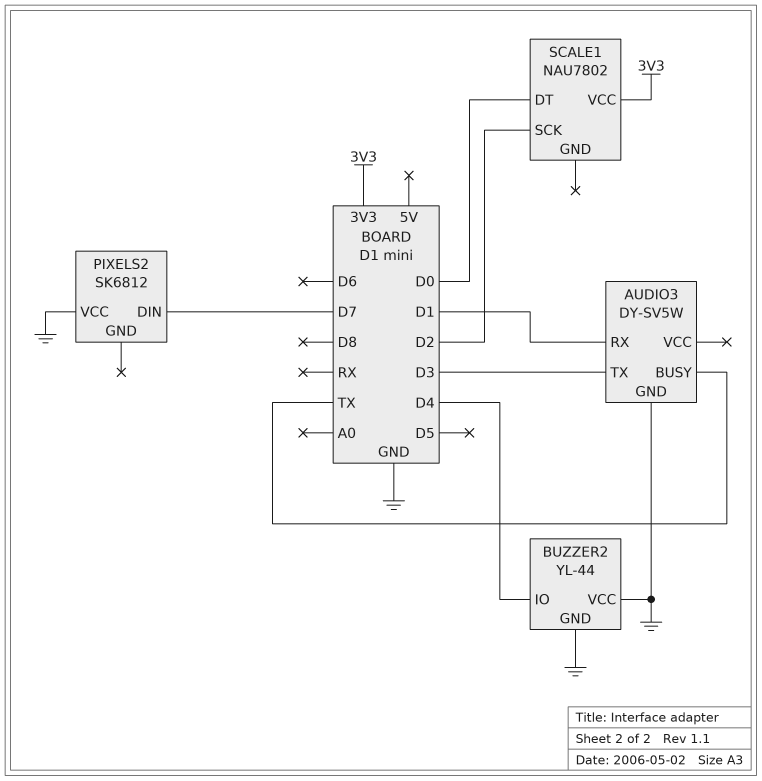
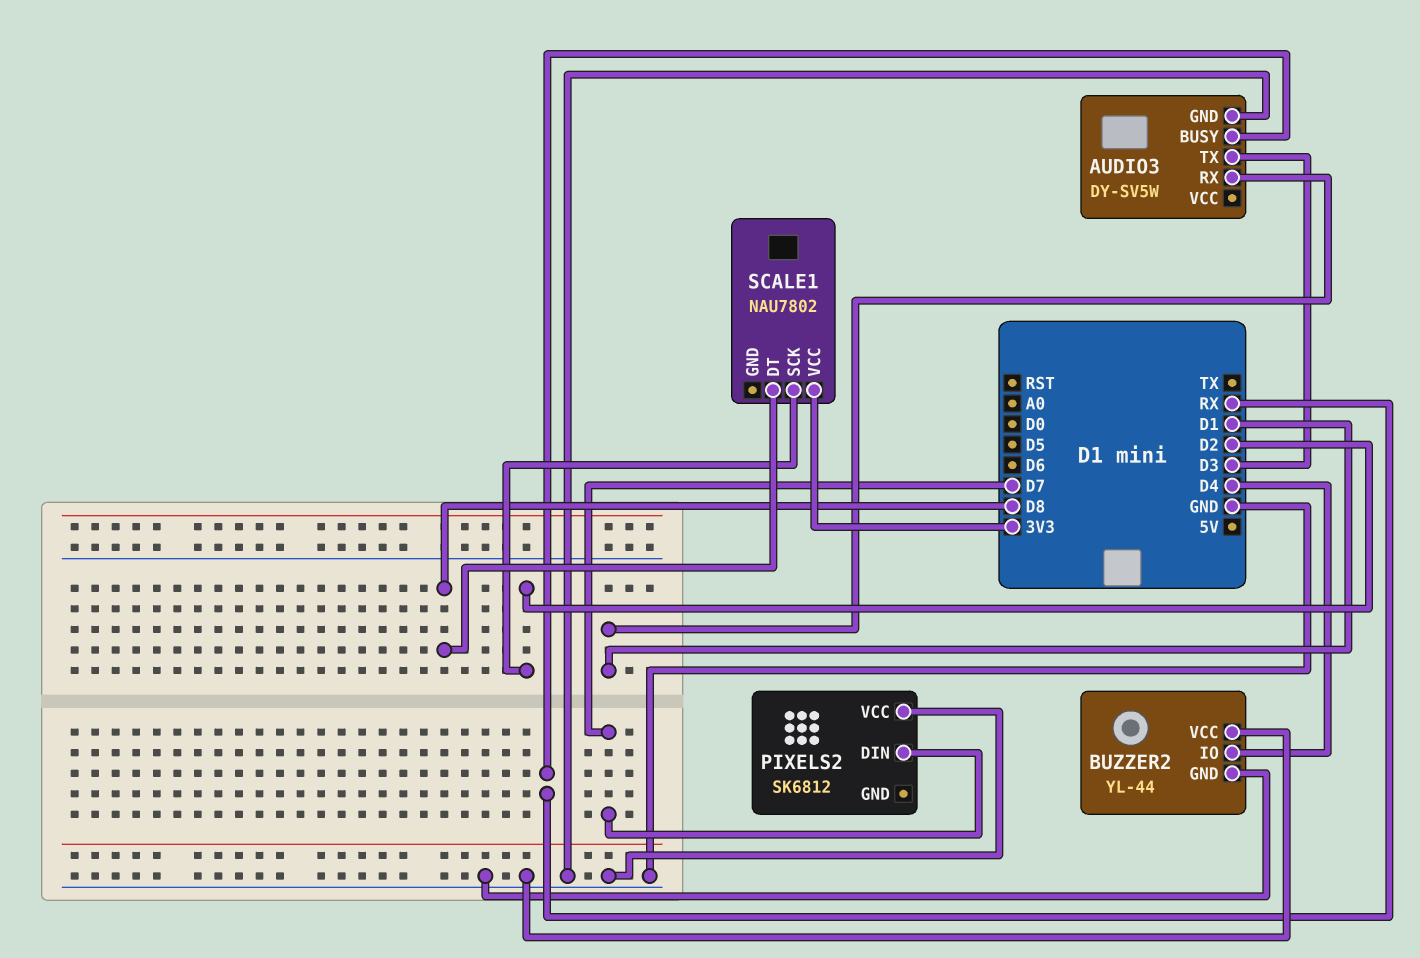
AUDIO3 pin BUSY: TX -> RX
SCALE1 pin DT: D0 -> D8

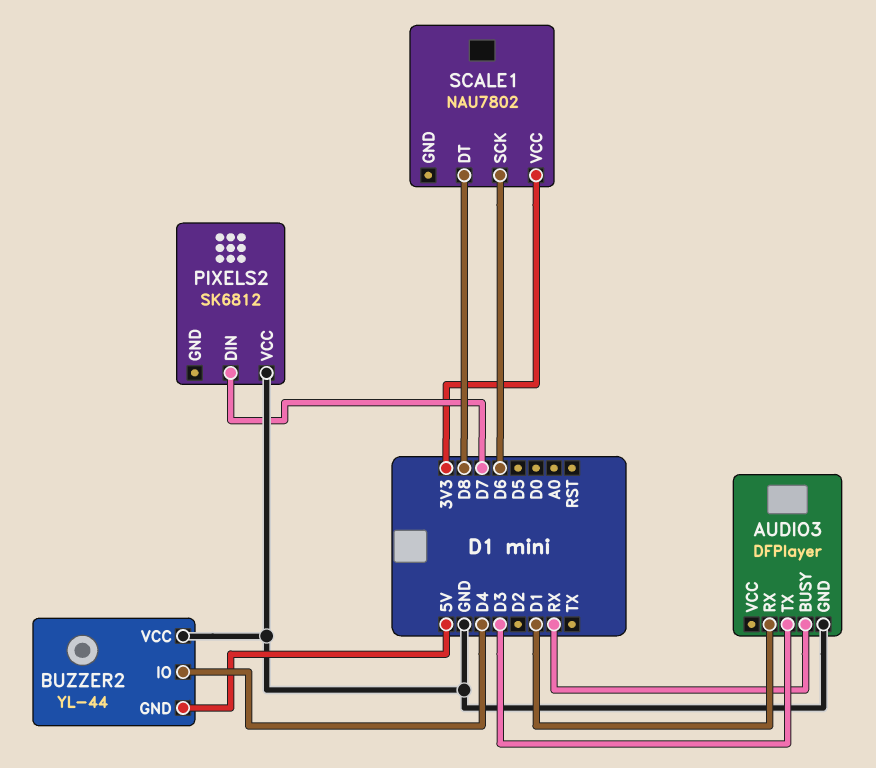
AUDIO3: DY-SV5W -> DFPlayer
BUZZER2 pin GND: GND -> 5V
SCALE1 pin SCK: D2 -> D6

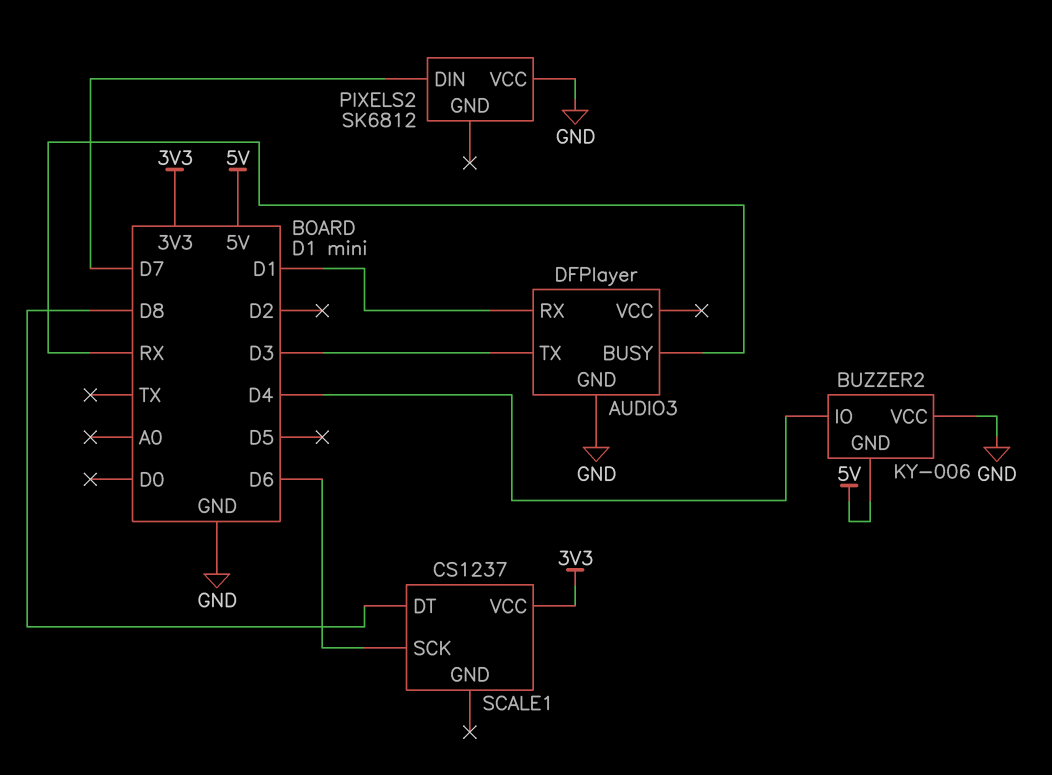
BUZZER2: YL-44 -> KY-006
SCALE1: NAU7802 -> CS1237

